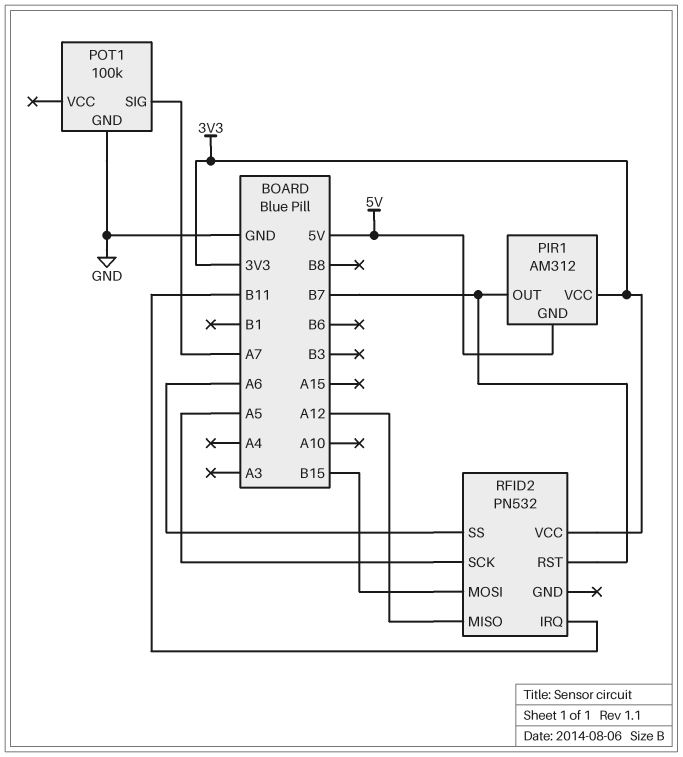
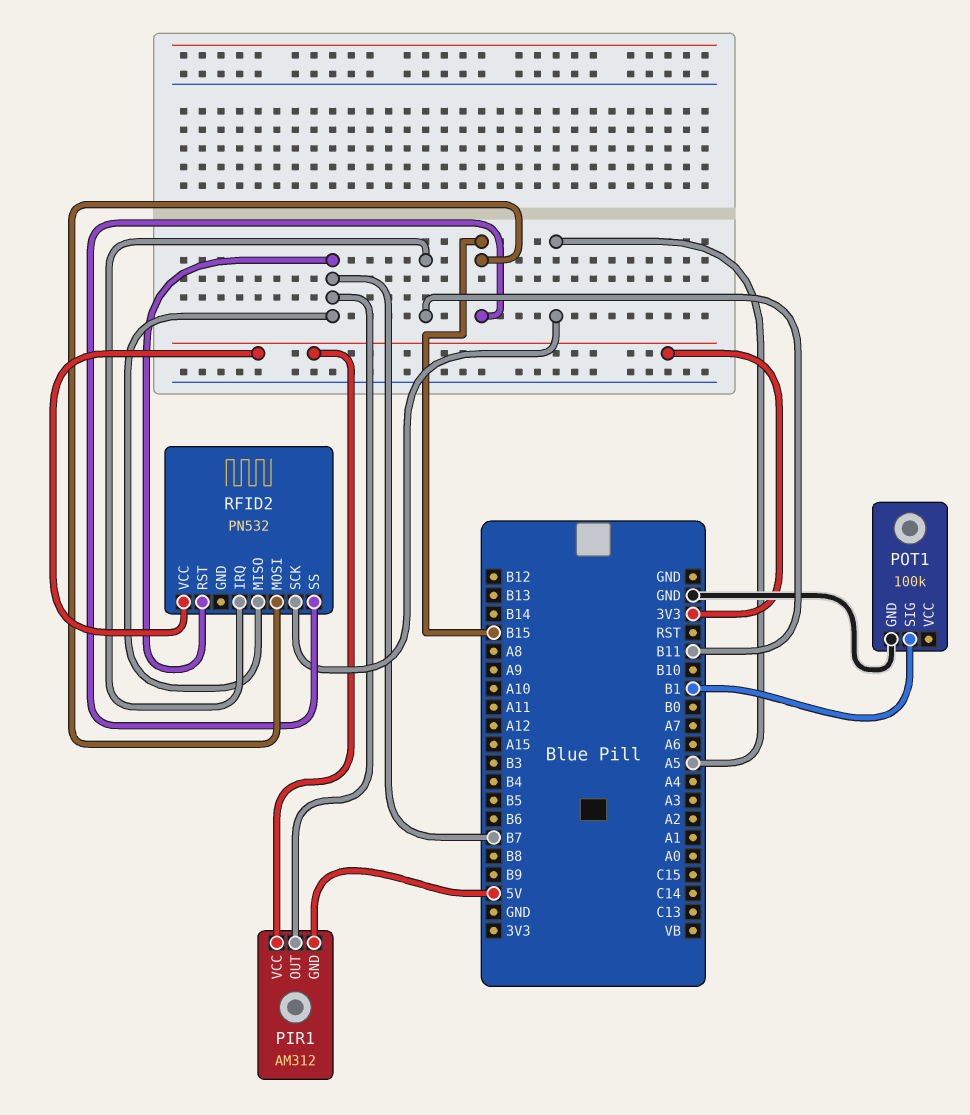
POT1 pin SIG: A7 -> B1
RFID2 pin MISO: A12 -> B7
RFID2 pin SS: A6 -> B15

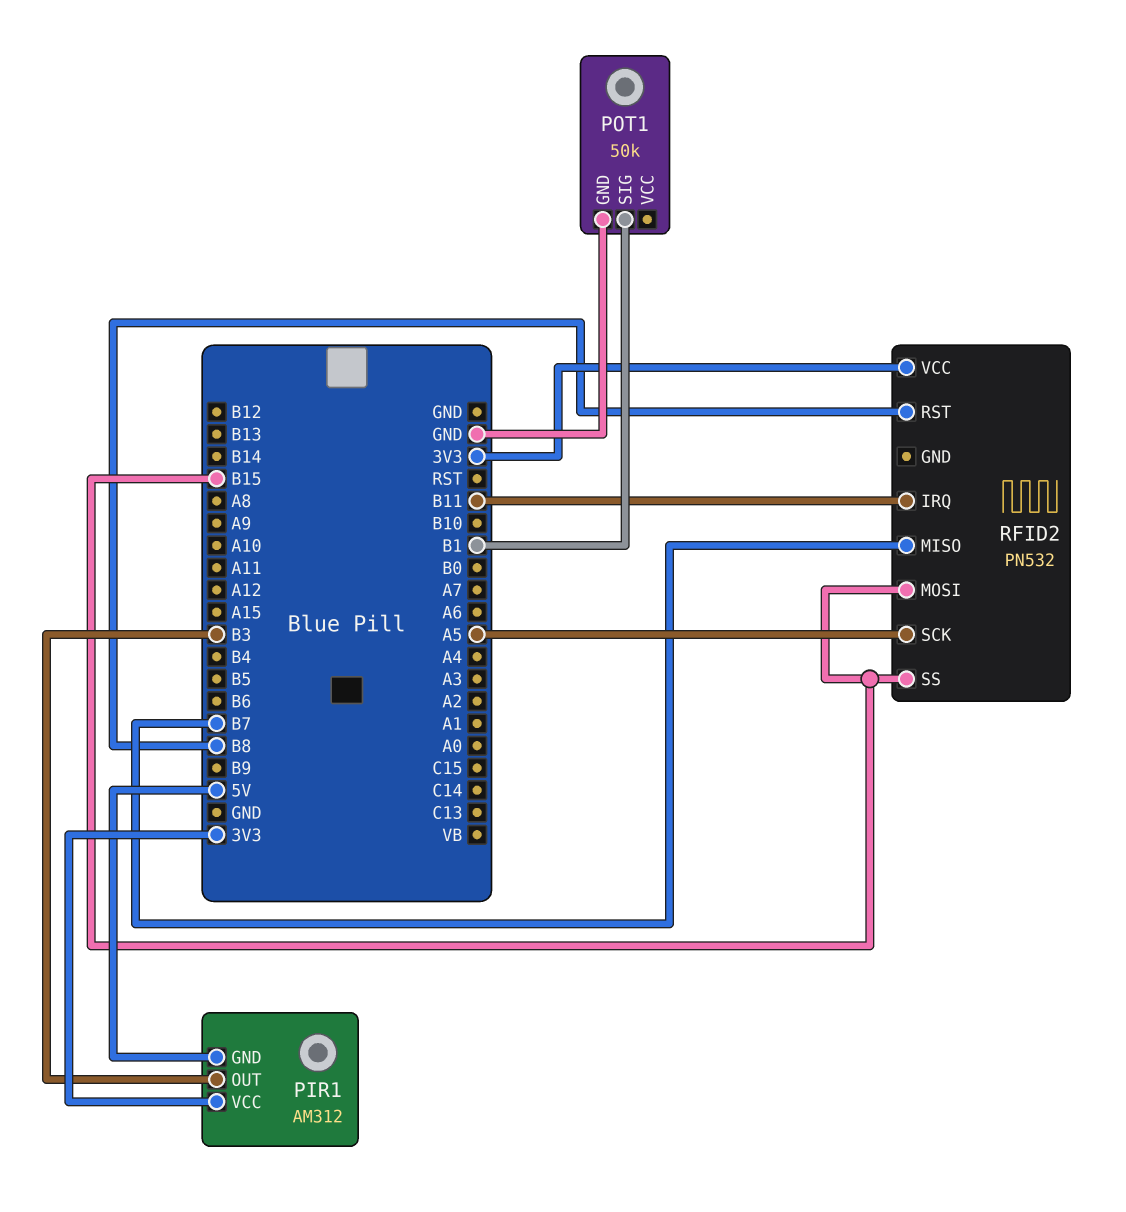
PIR1 pin OUT: B7 -> B3
POT1: 100k -> 50k
RFID2 pin RST: B7 -> B8

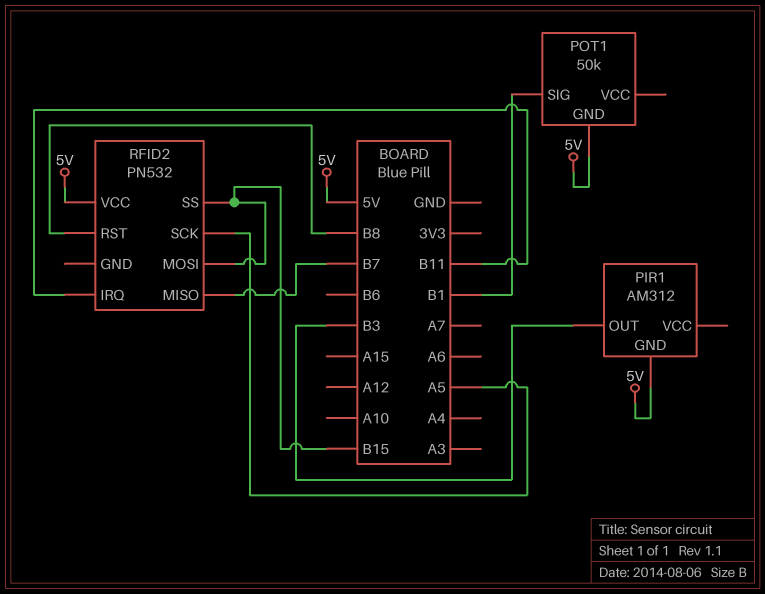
PIR1 pin VCC: 3V3 -> none
POT1 pin GND: GND -> 5V
RFID2 pin VCC: 3V3 -> 5V

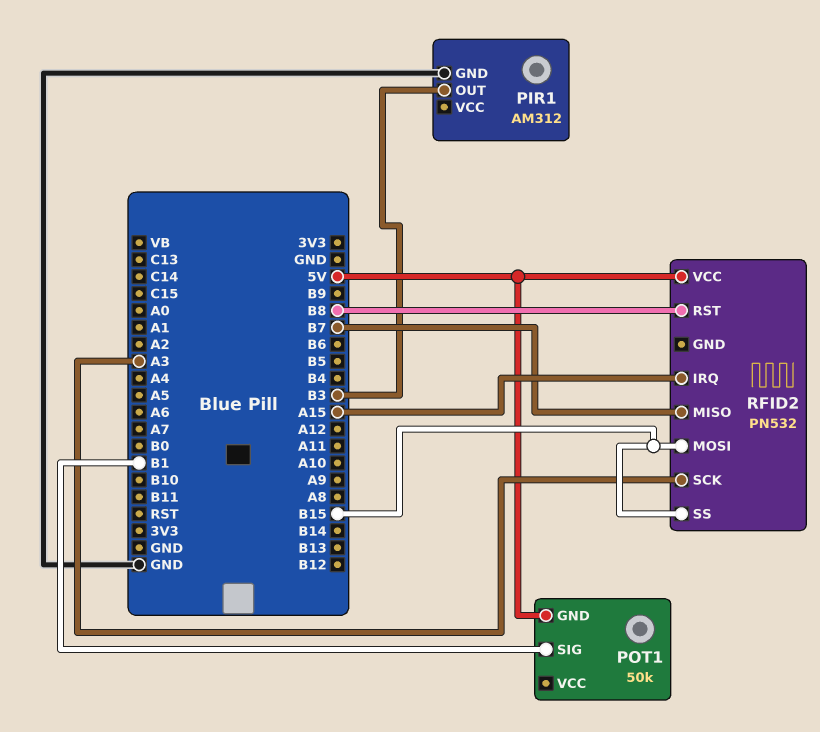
PIR1 pin GND: 5V -> GND
RFID2 pin IRQ: B11 -> A15
RFID2 pin SCK: A5 -> A3

